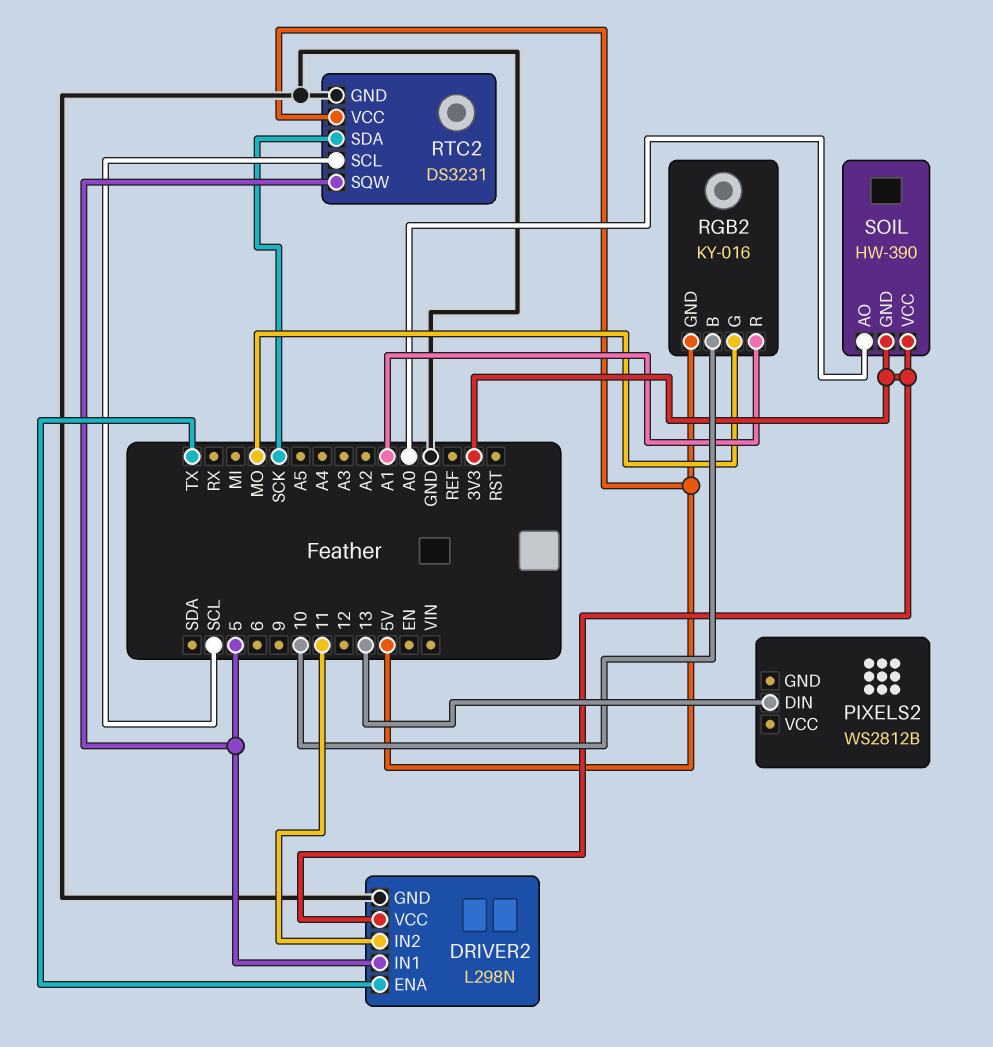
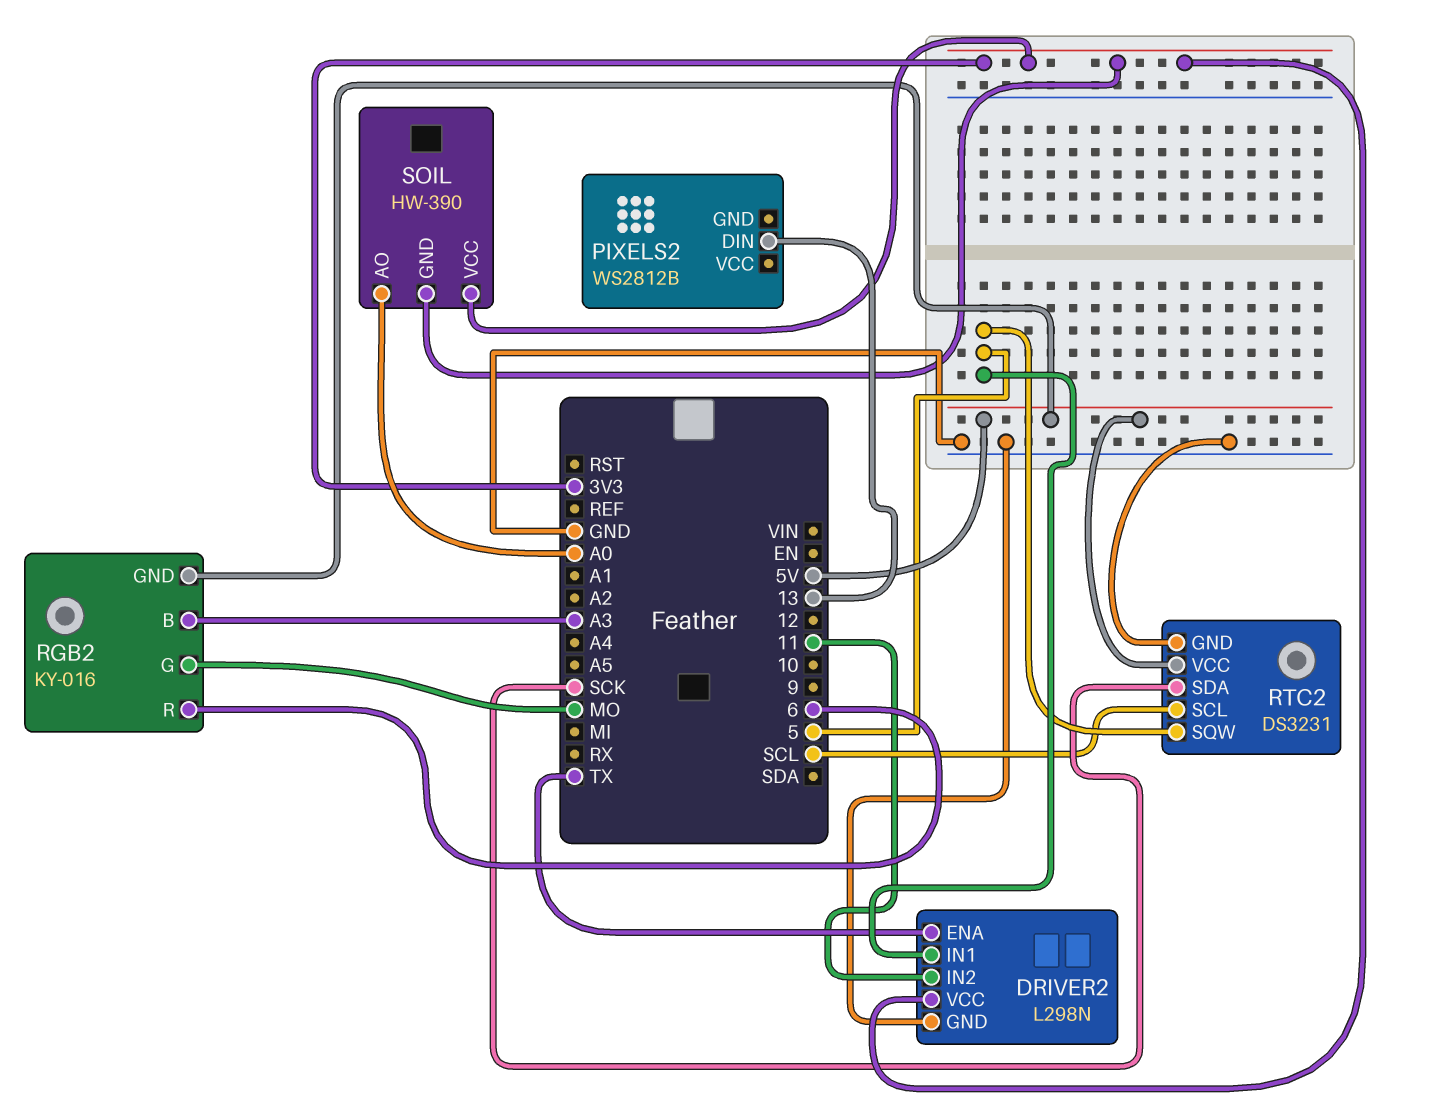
RGB2 pin B: 10 -> A3
RGB2 pin R: A1 -> 6

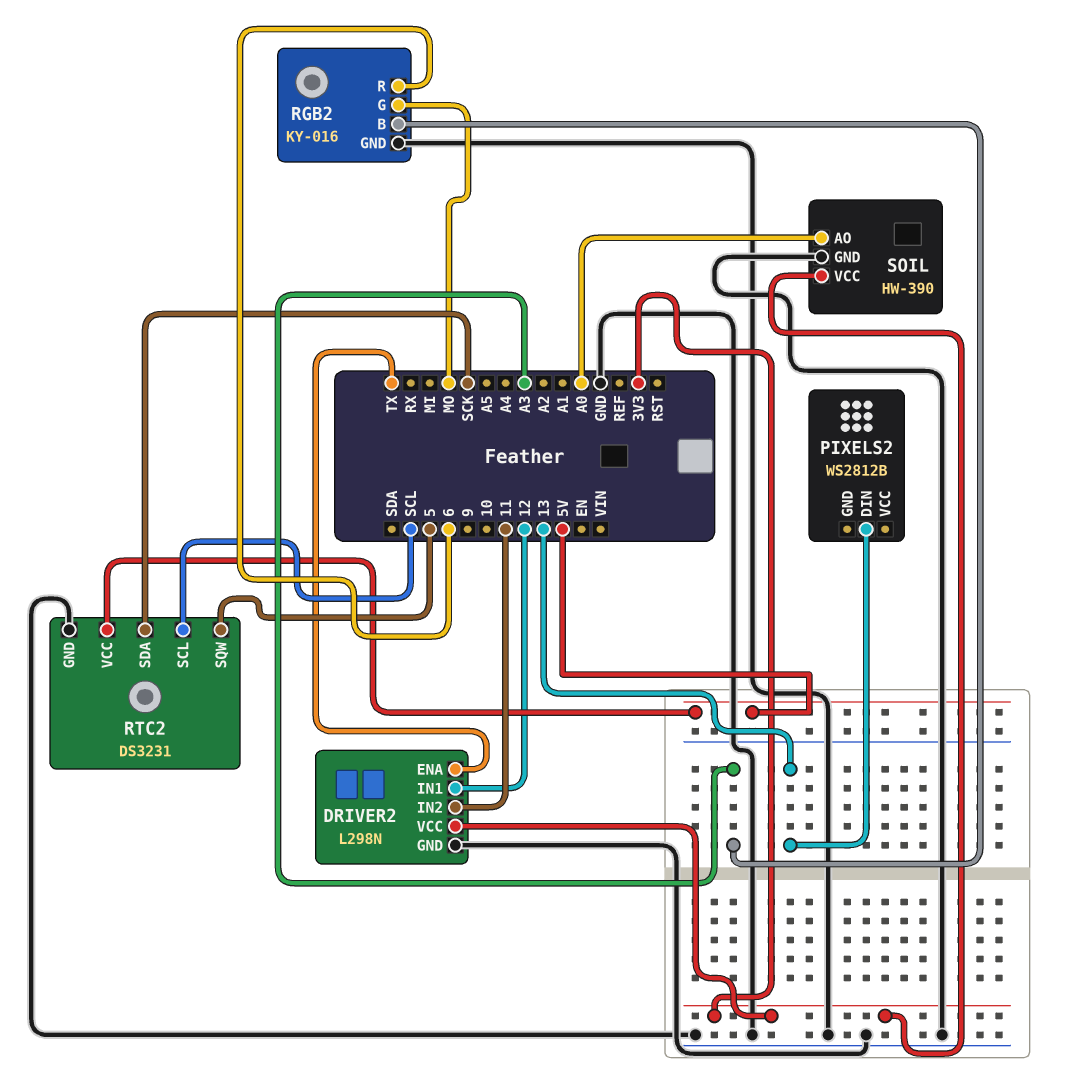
DRIVER2 pin IN1: 5 -> 12
RGB2 pin GND: 5V -> GND
SOIL pin GND: 3V3 -> GND

